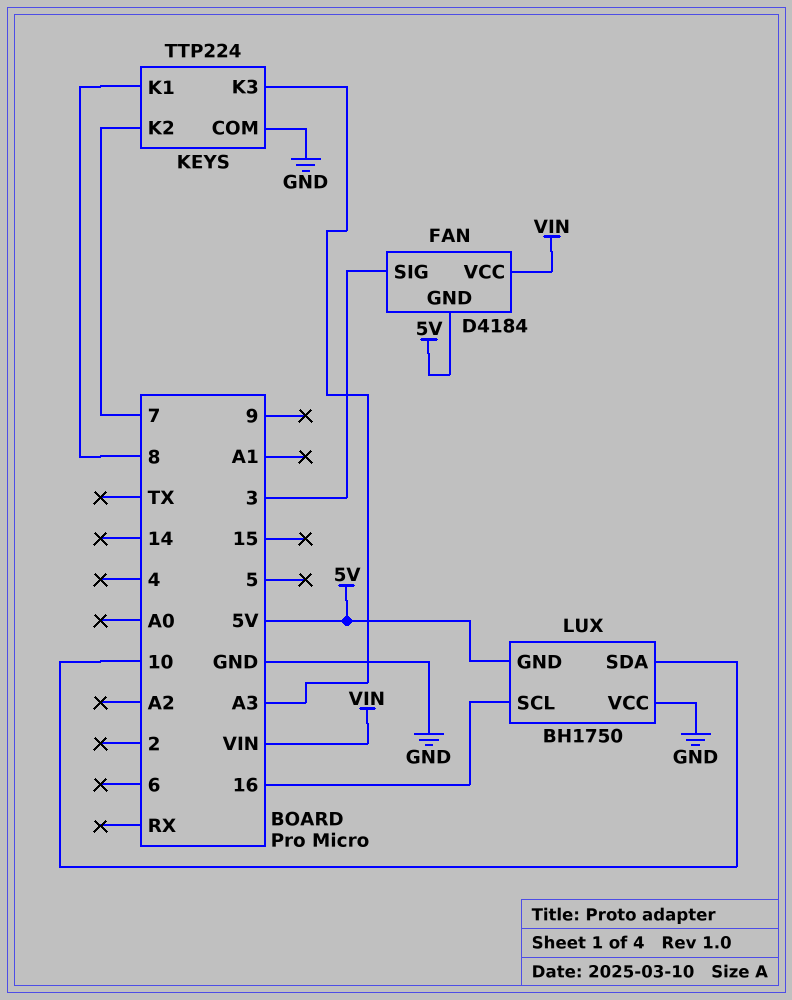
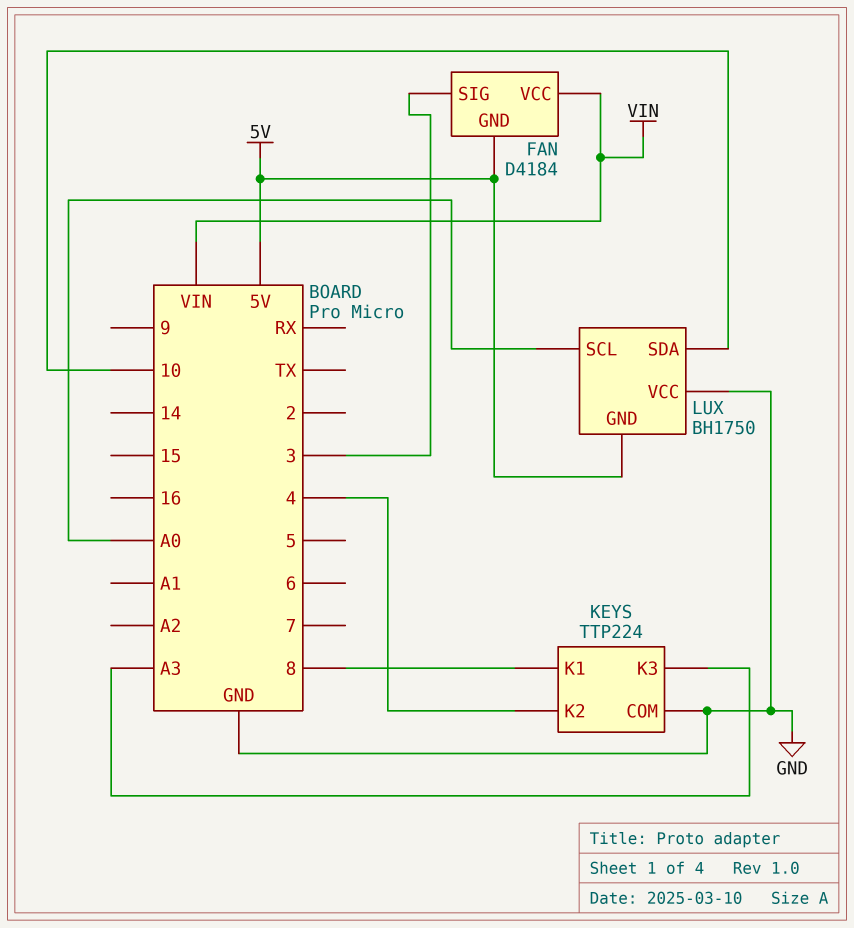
KEYS pin K2: 7 -> 4
LUX pin SCL: 16 -> A0

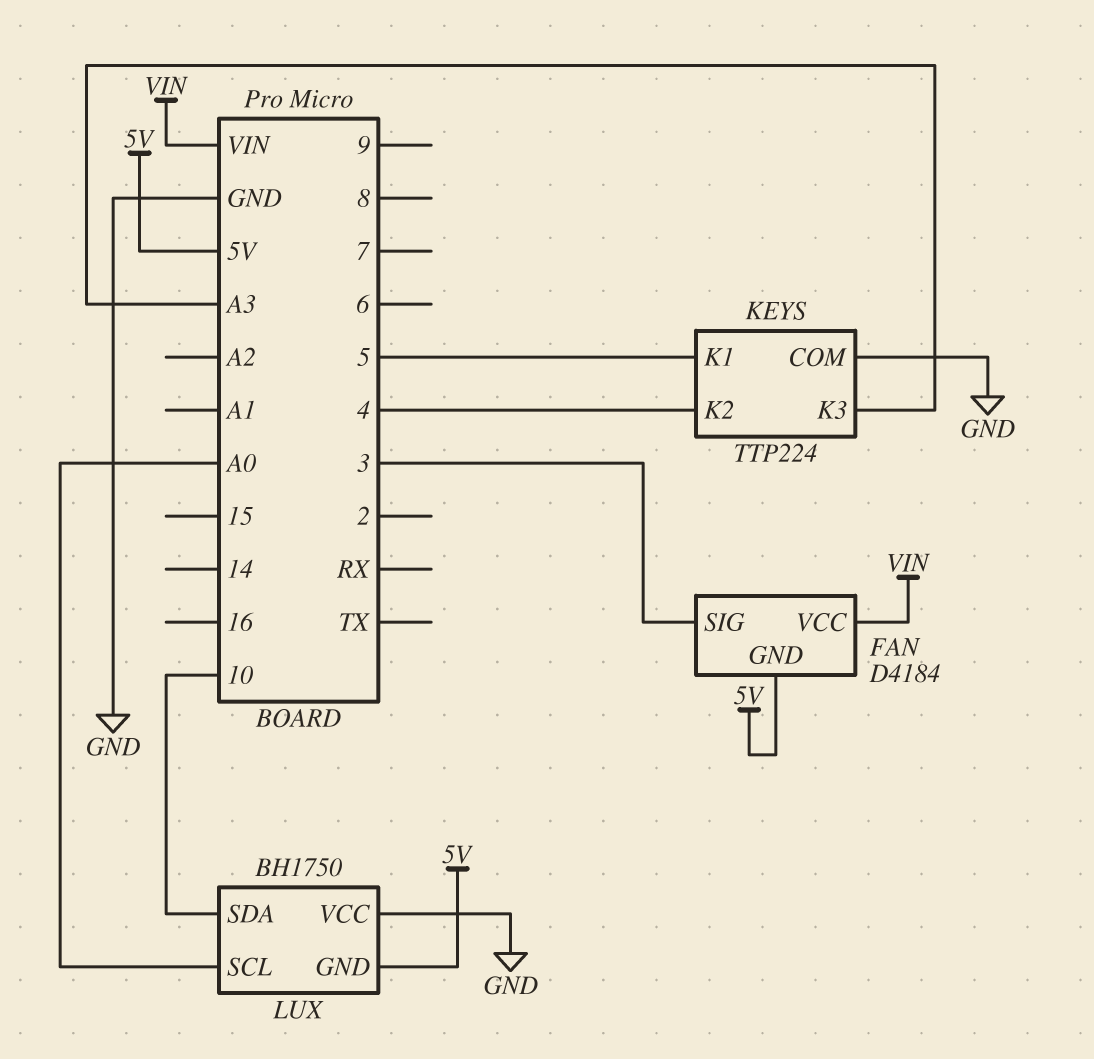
KEYS pin K1: 8 -> 5

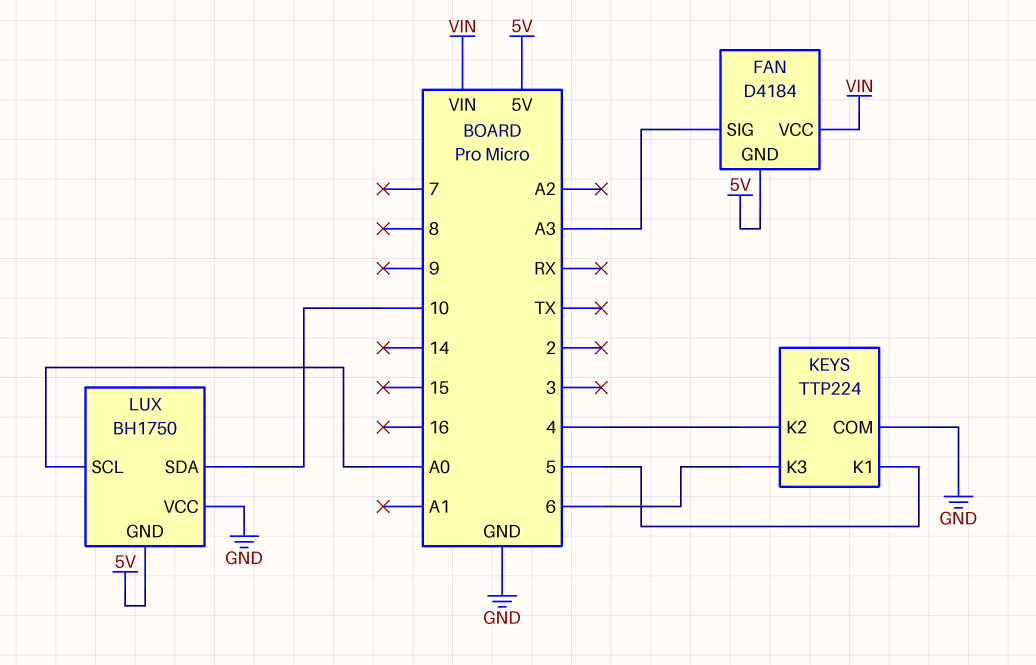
FAN pin SIG: 3 -> A3
KEYS pin K3: A3 -> 6

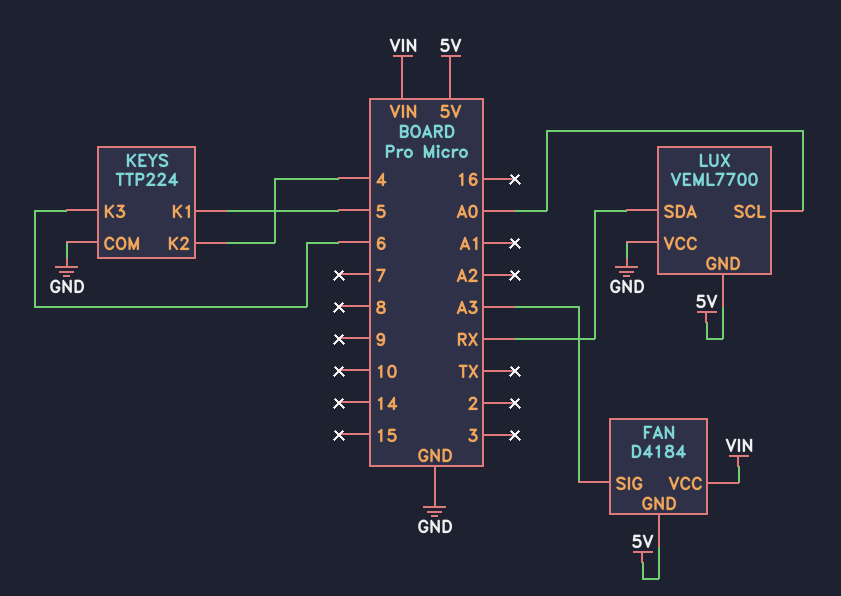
LUX: BH1750 -> VEML7700
LUX pin SDA: 10 -> RX

